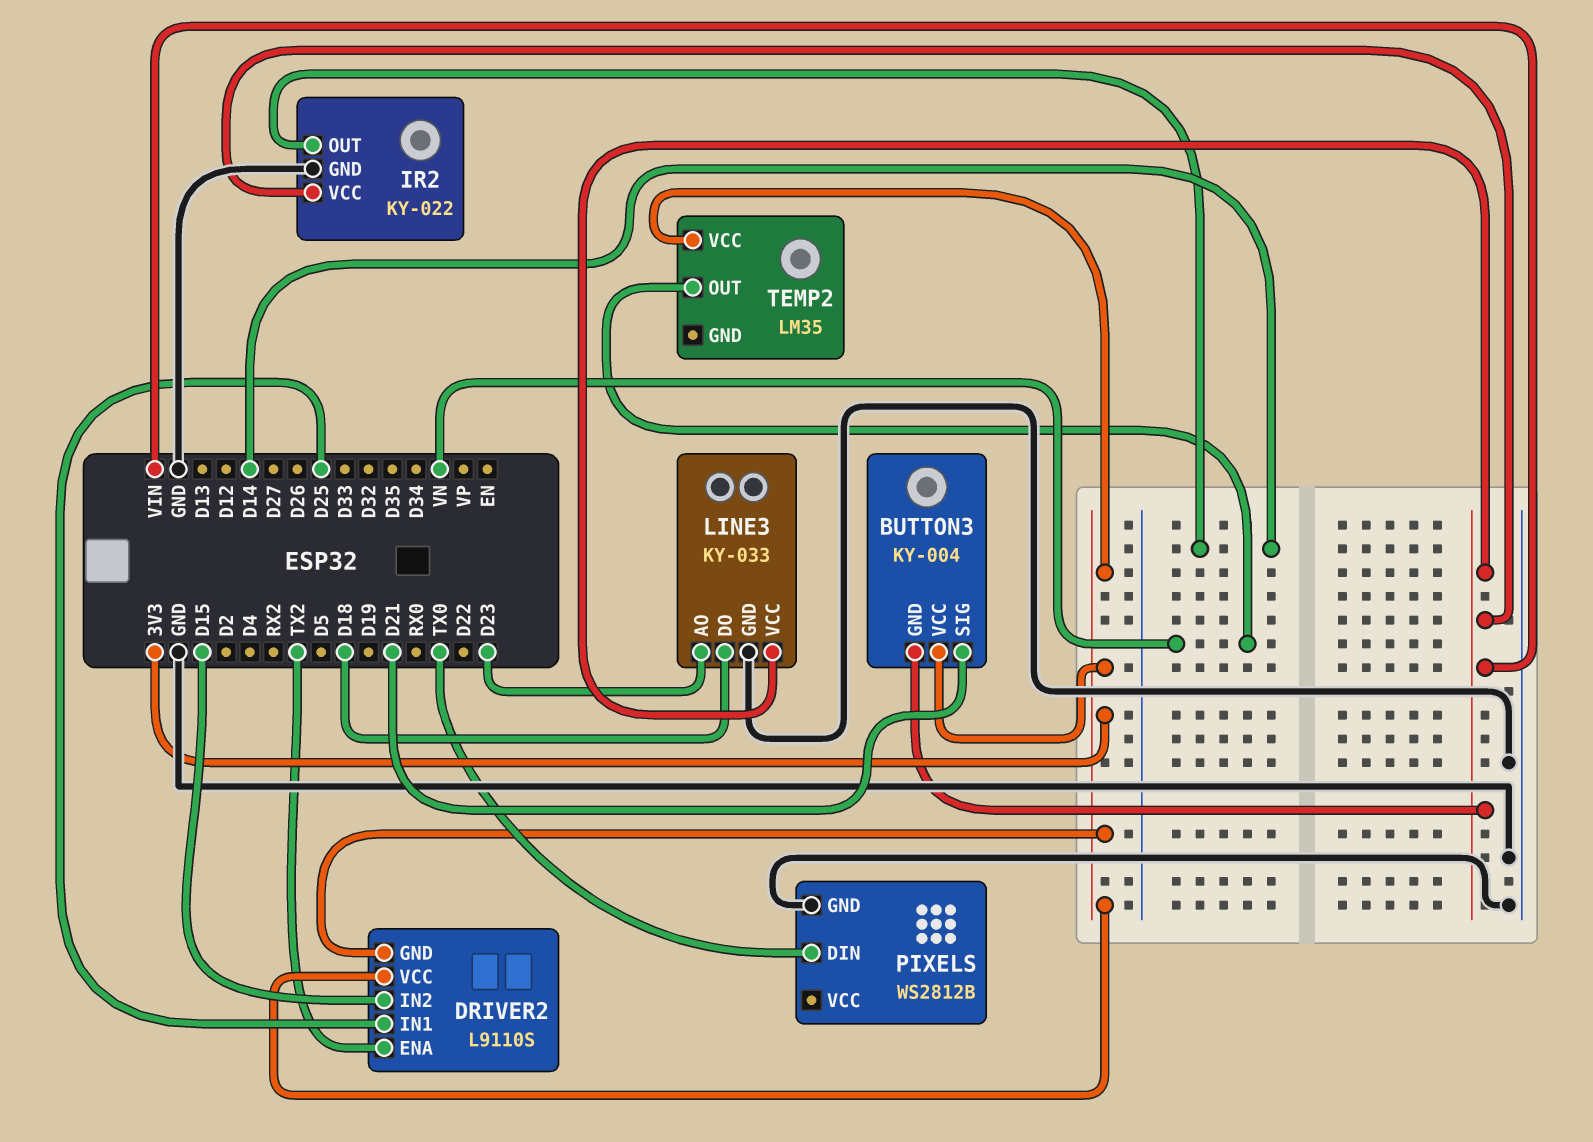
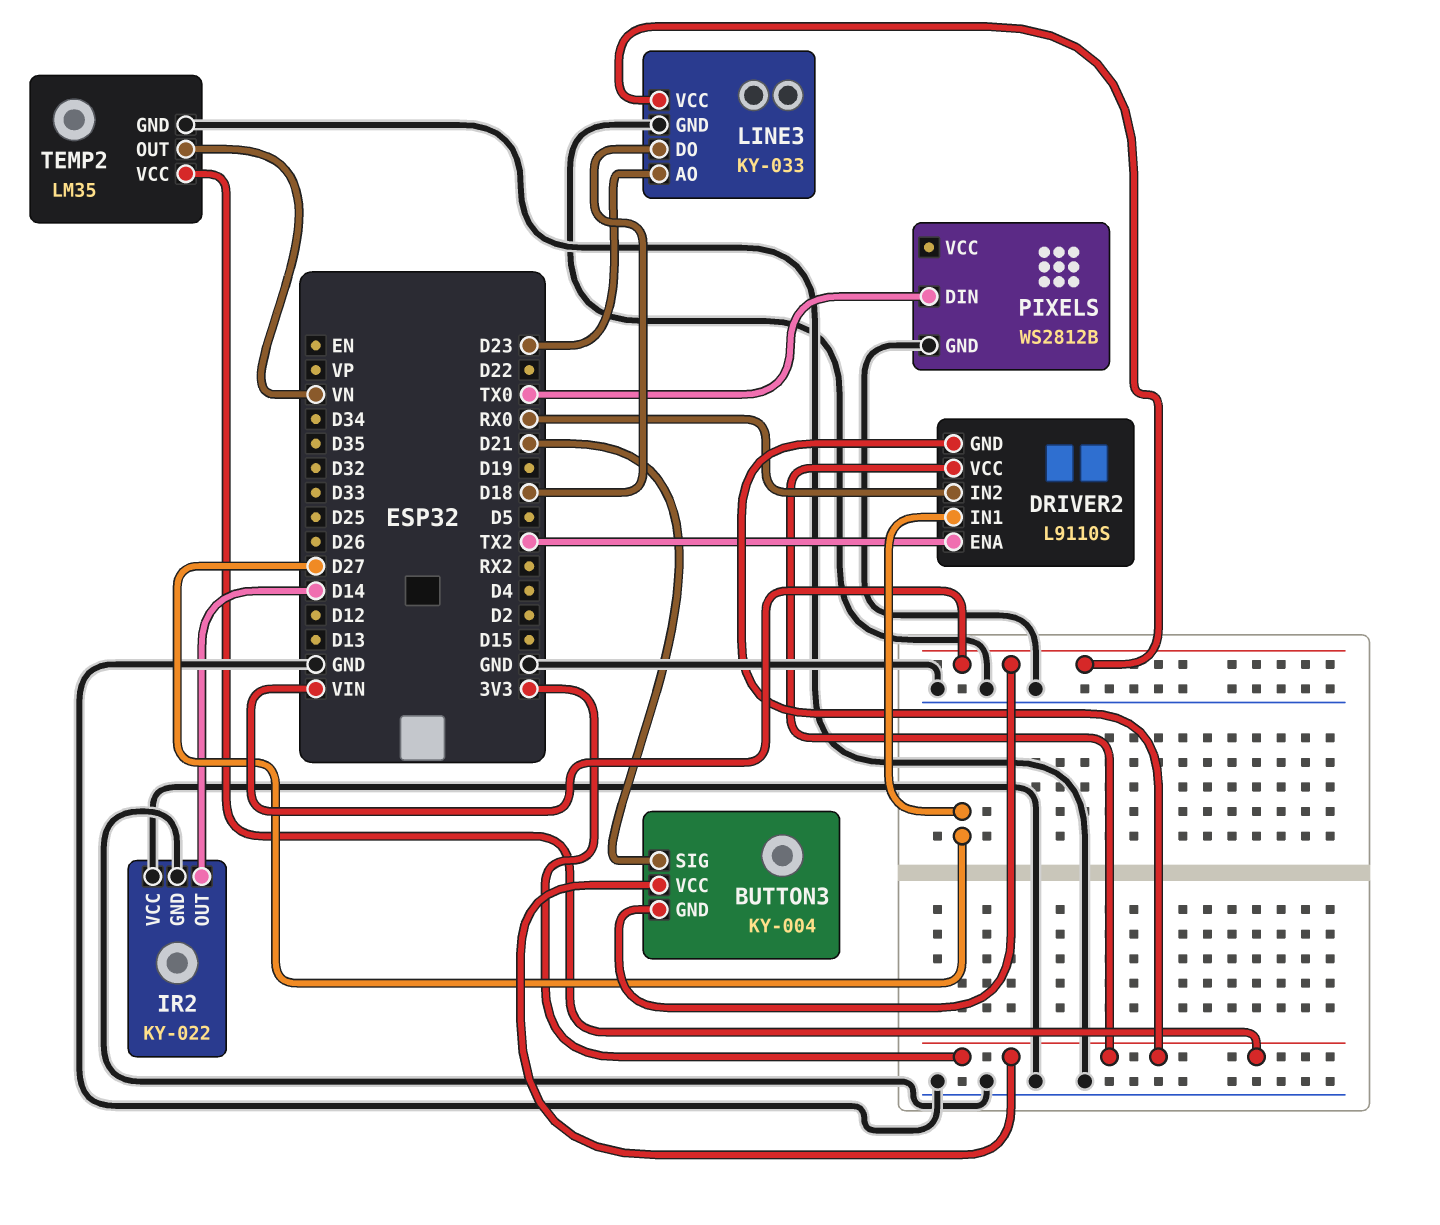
DRIVER2 pin IN1: D25 -> D27
DRIVER2 pin IN2: D15 -> RX0
IR2 pin VCC: VIN -> GND
TEMP2 pin GND: none -> GND

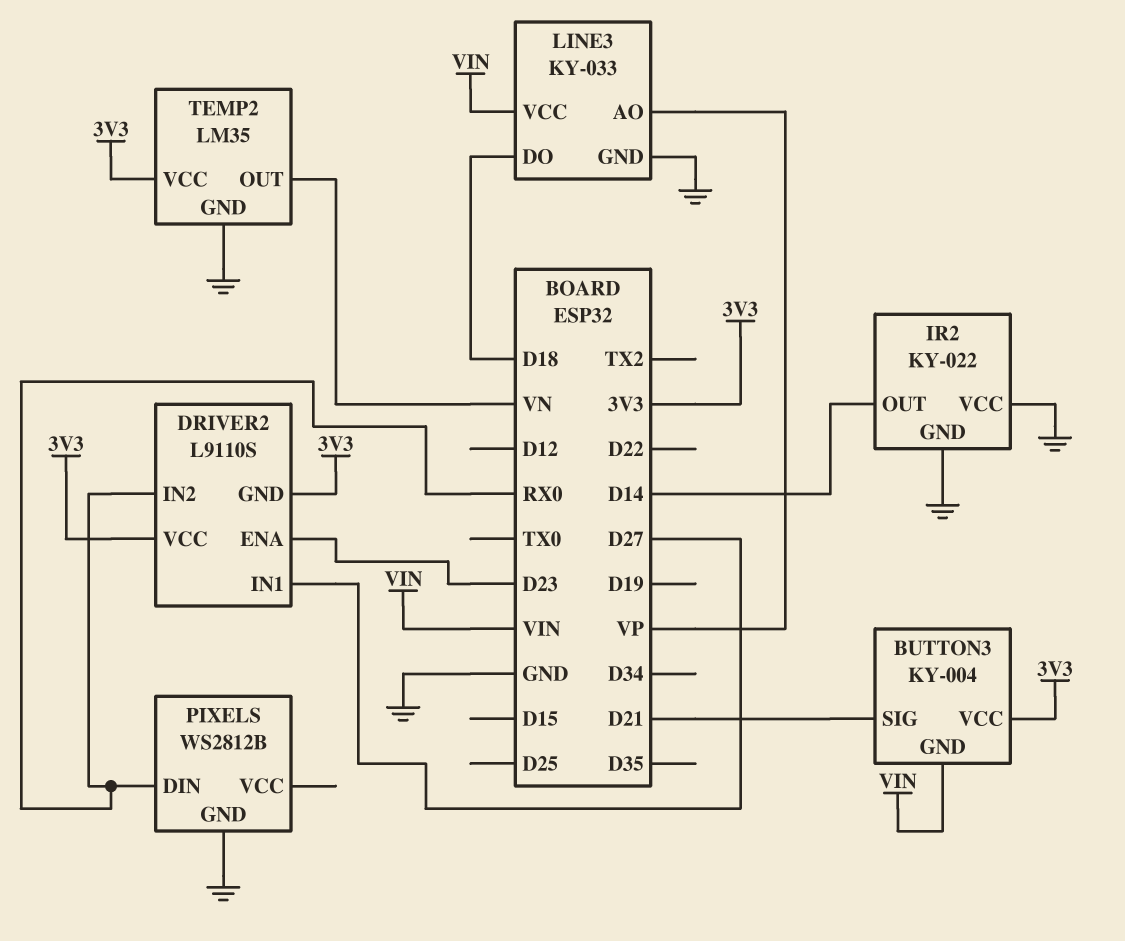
DRIVER2 pin ENA: TX2 -> D23
LINE3 pin AO: D23 -> VP
PIXELS pin DIN: TX0 -> RX0

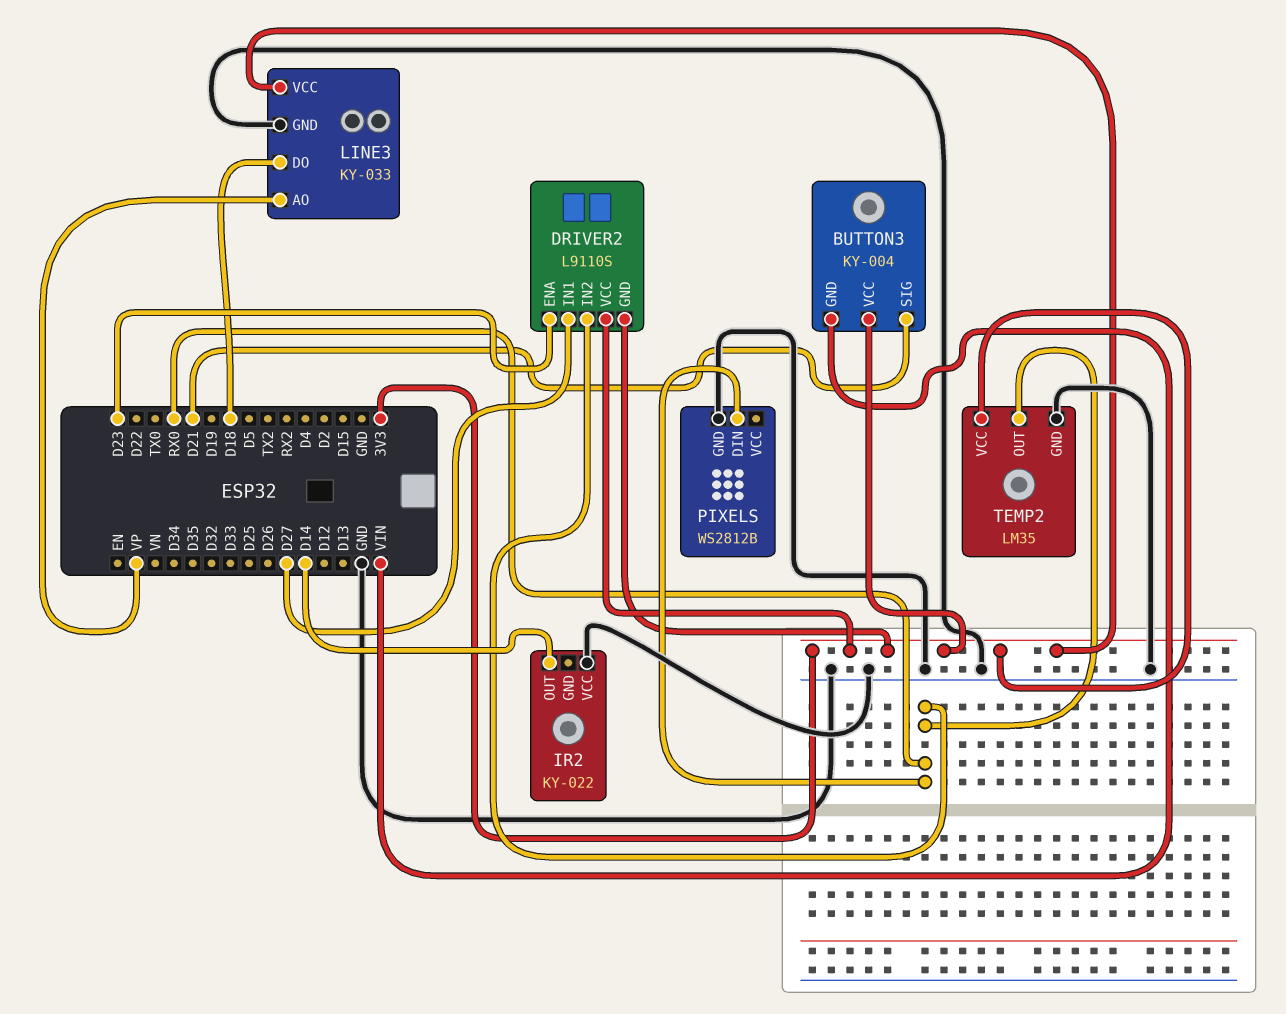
IR2 pin GND: GND -> none
LINE3 pin VCC: VIN -> 3V3
TEMP2 pin OUT: VN -> RX0

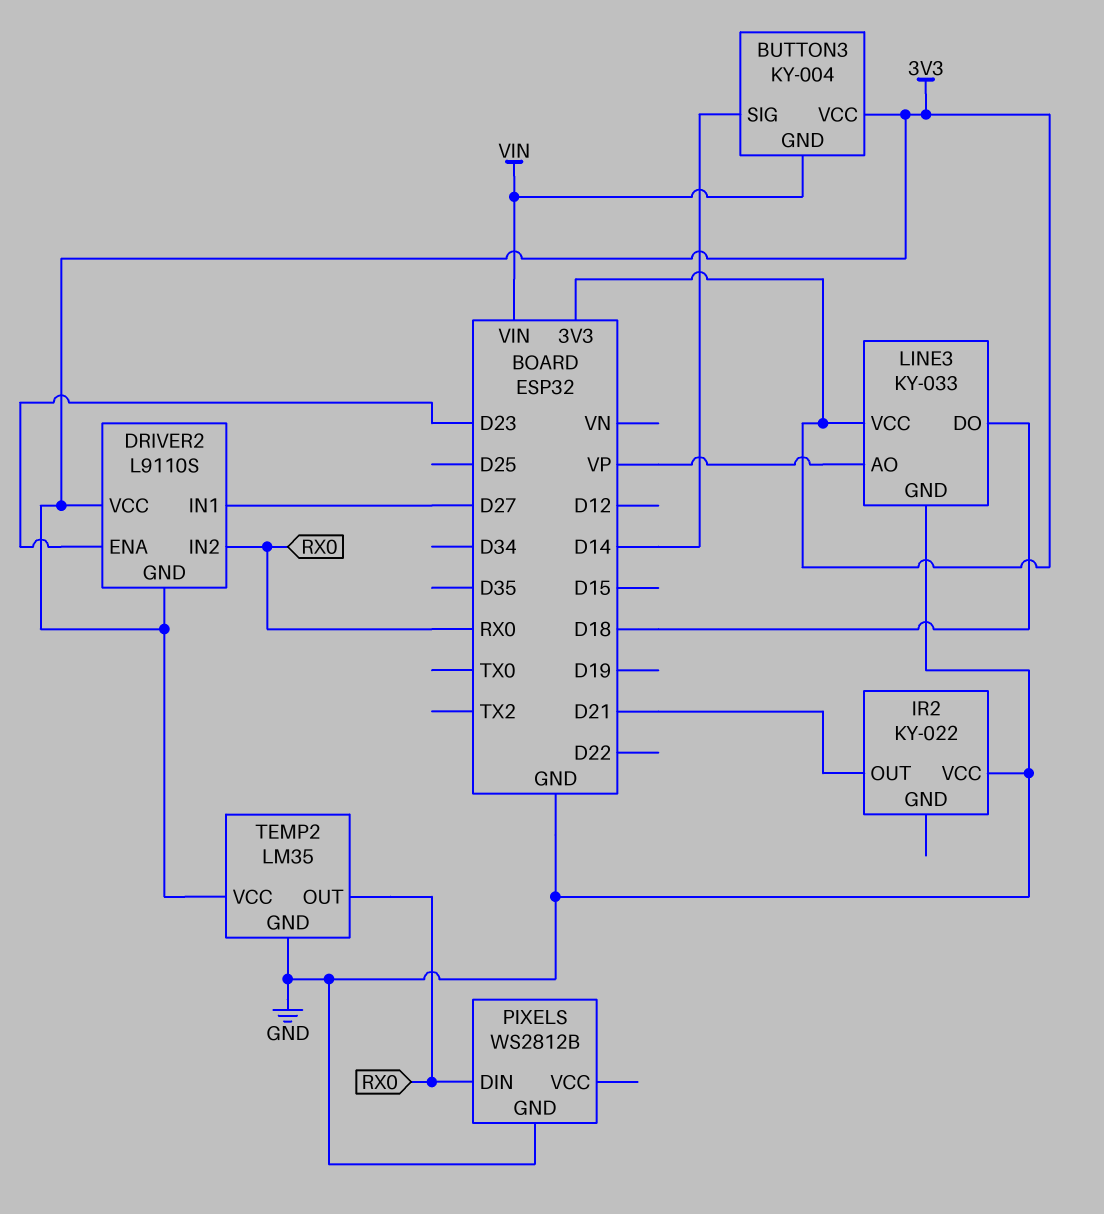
BUTTON3 pin SIG: D21 -> D14
IR2 pin OUT: D14 -> D21

